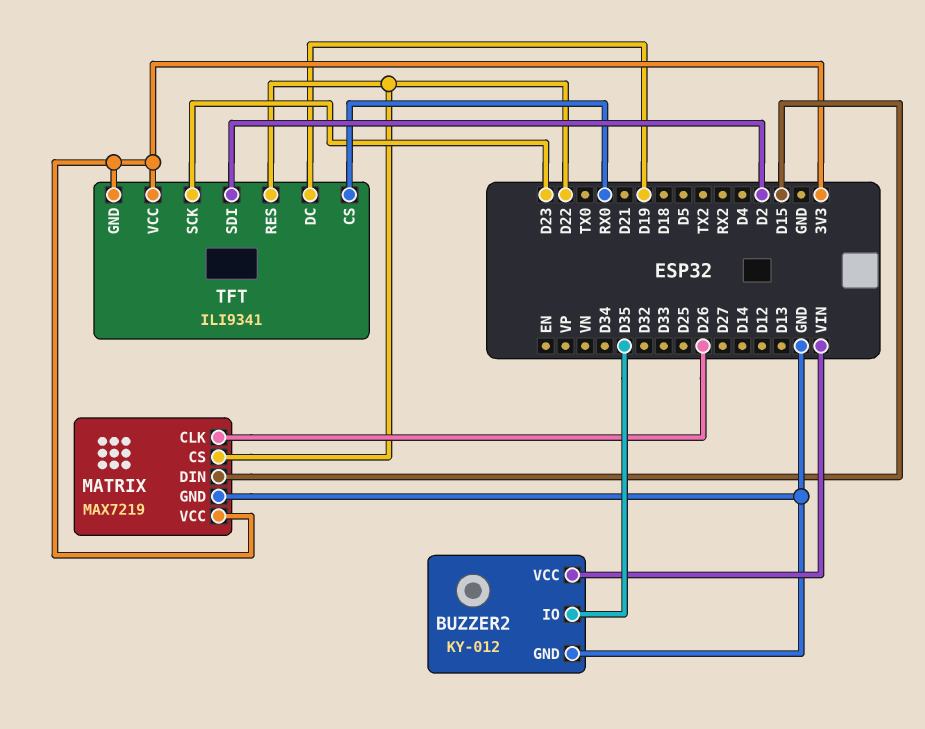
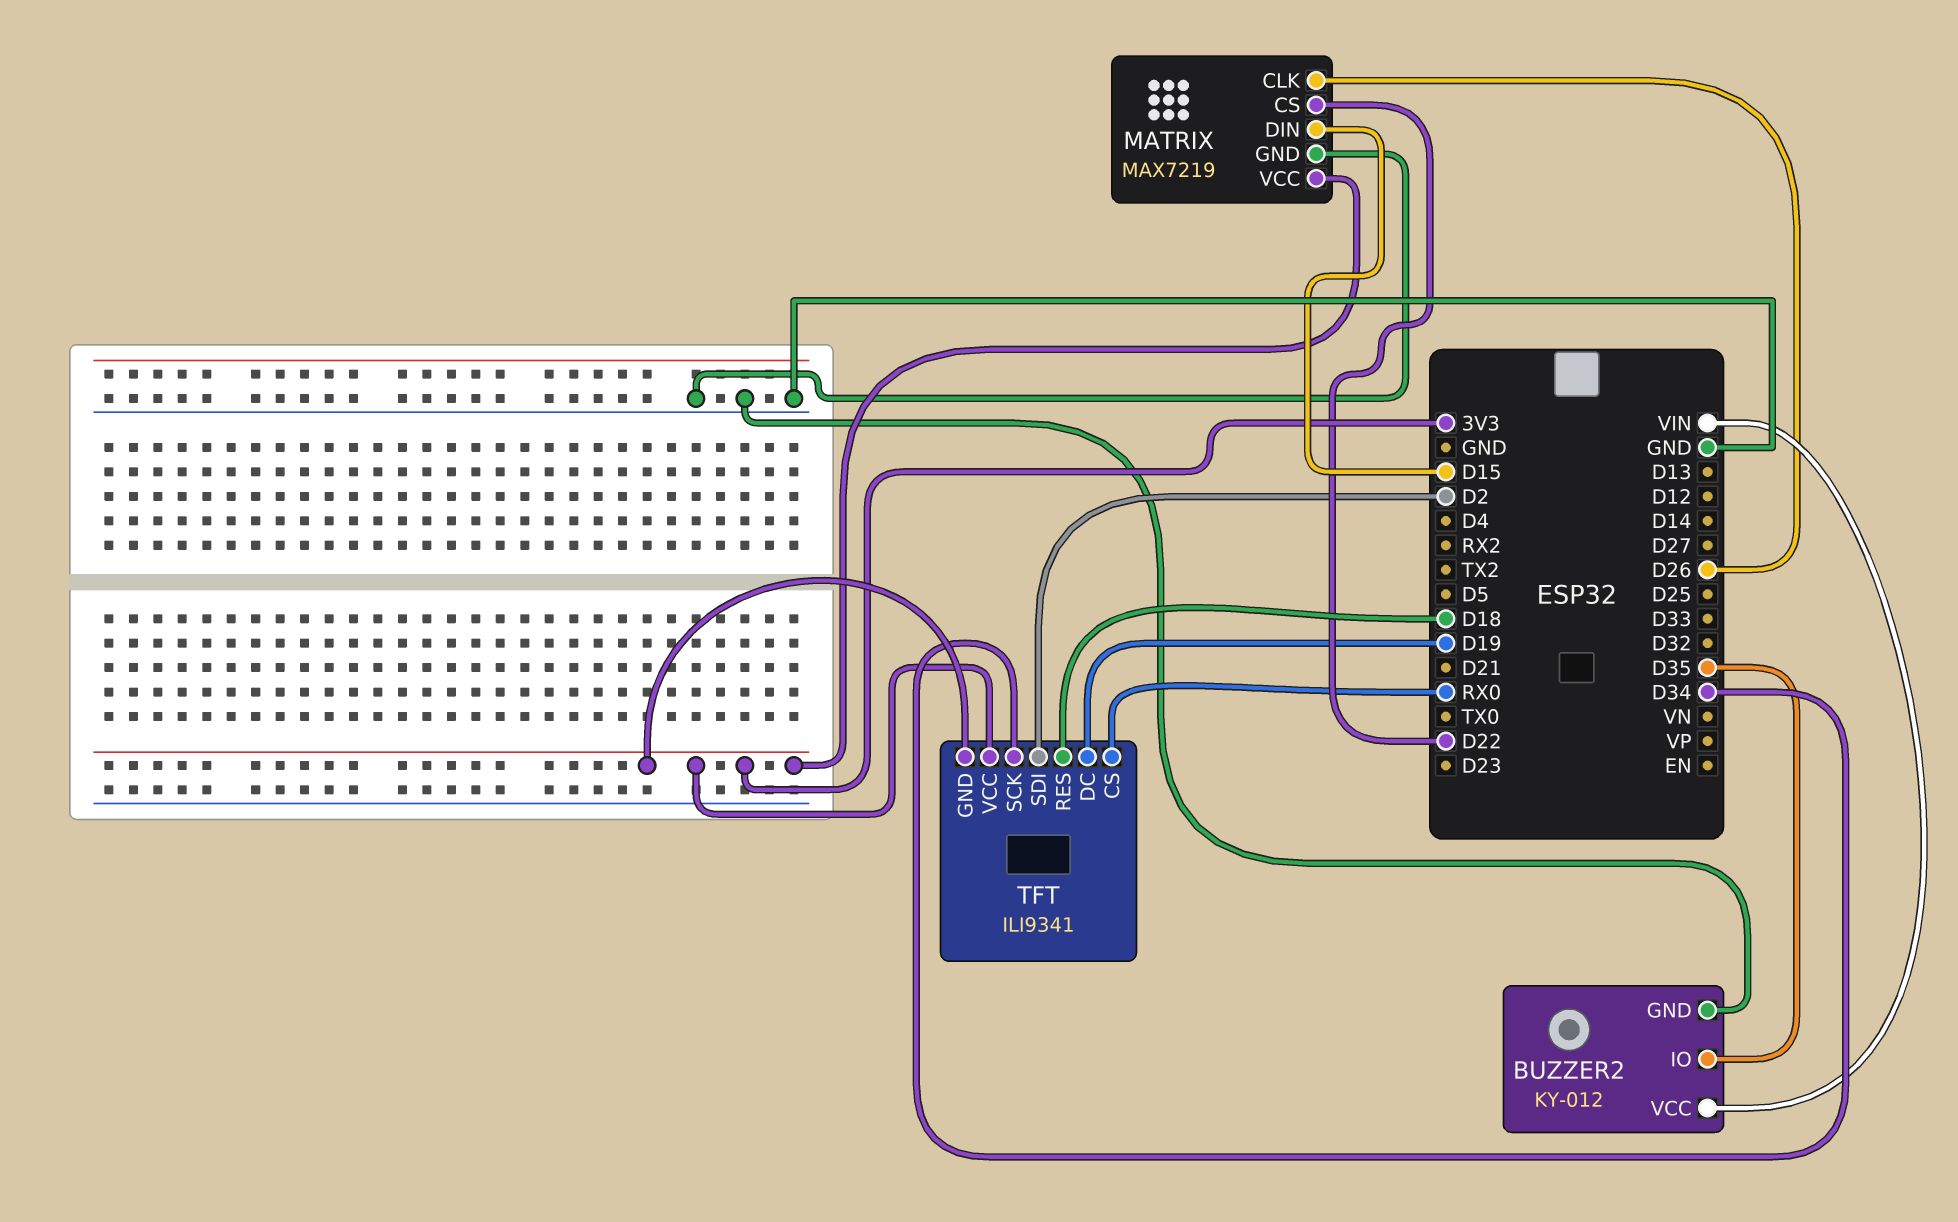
TFT pin RES: D22 -> D18
TFT pin SCK: D23 -> D34

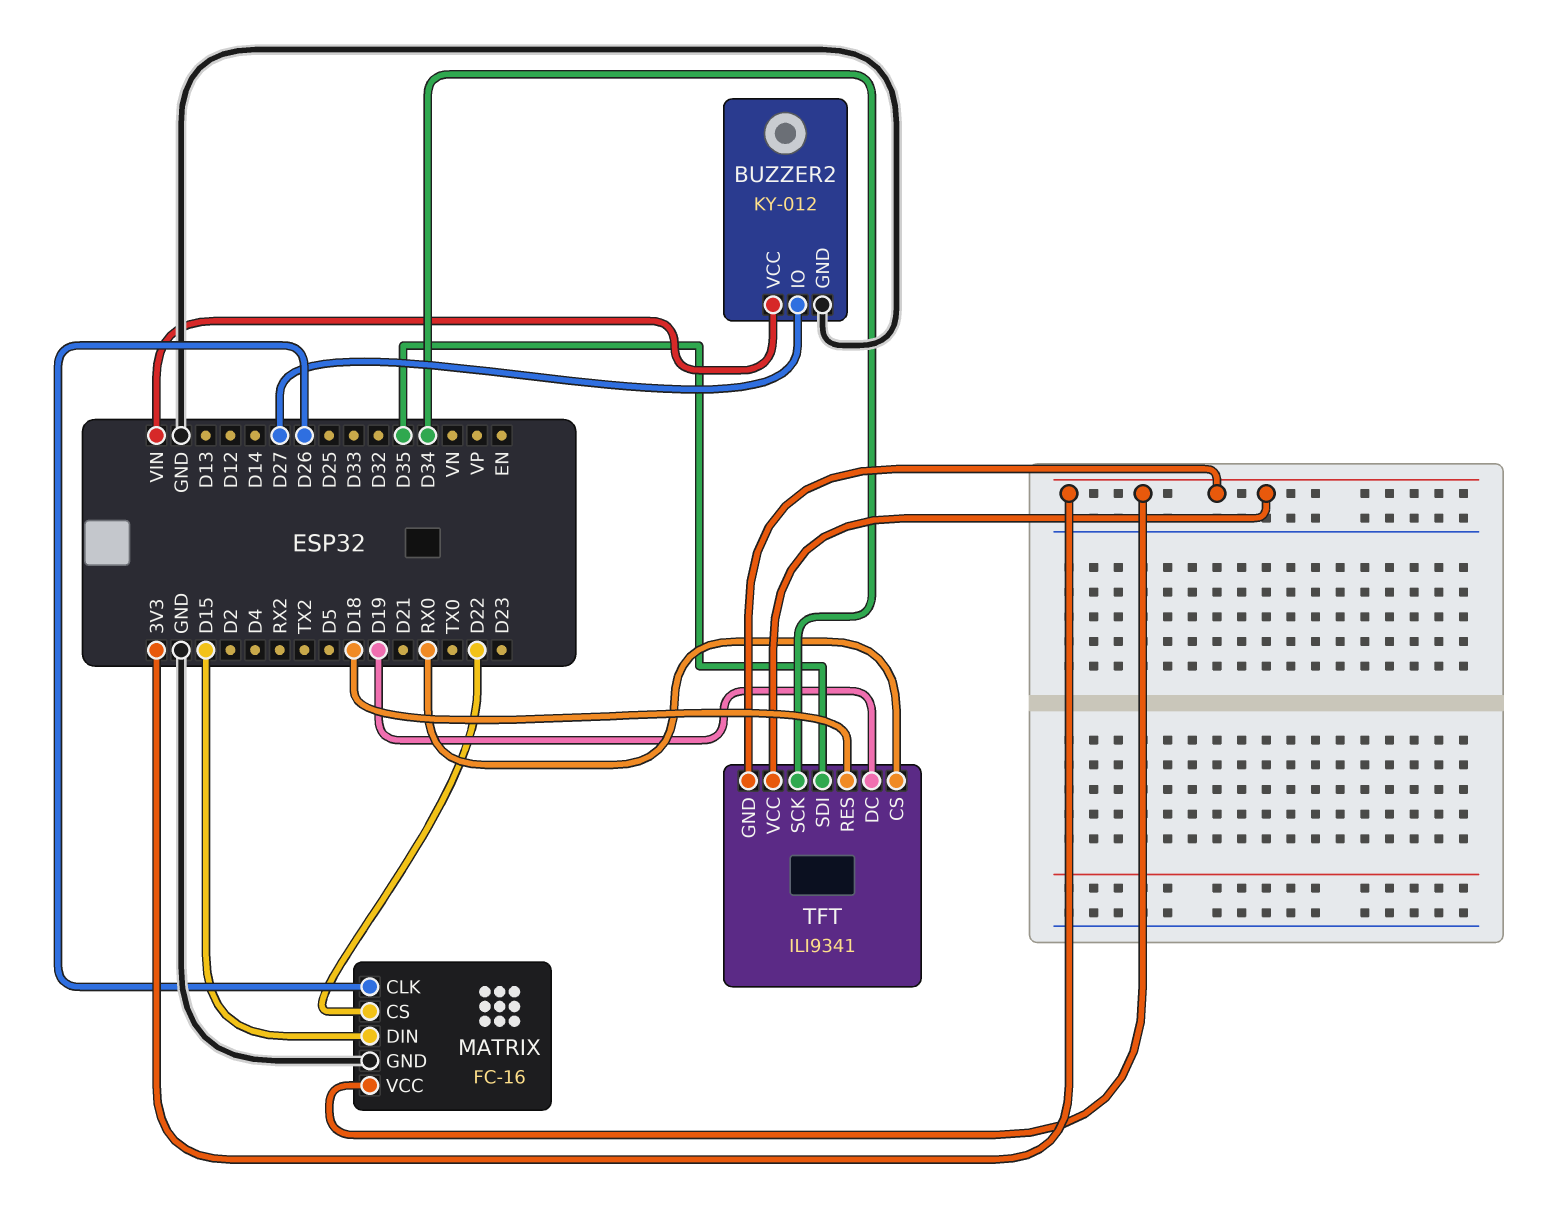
BUZZER2 pin IO: D35 -> D27
MATRIX: MAX7219 -> FC-16
TFT pin SDI: D2 -> D35

